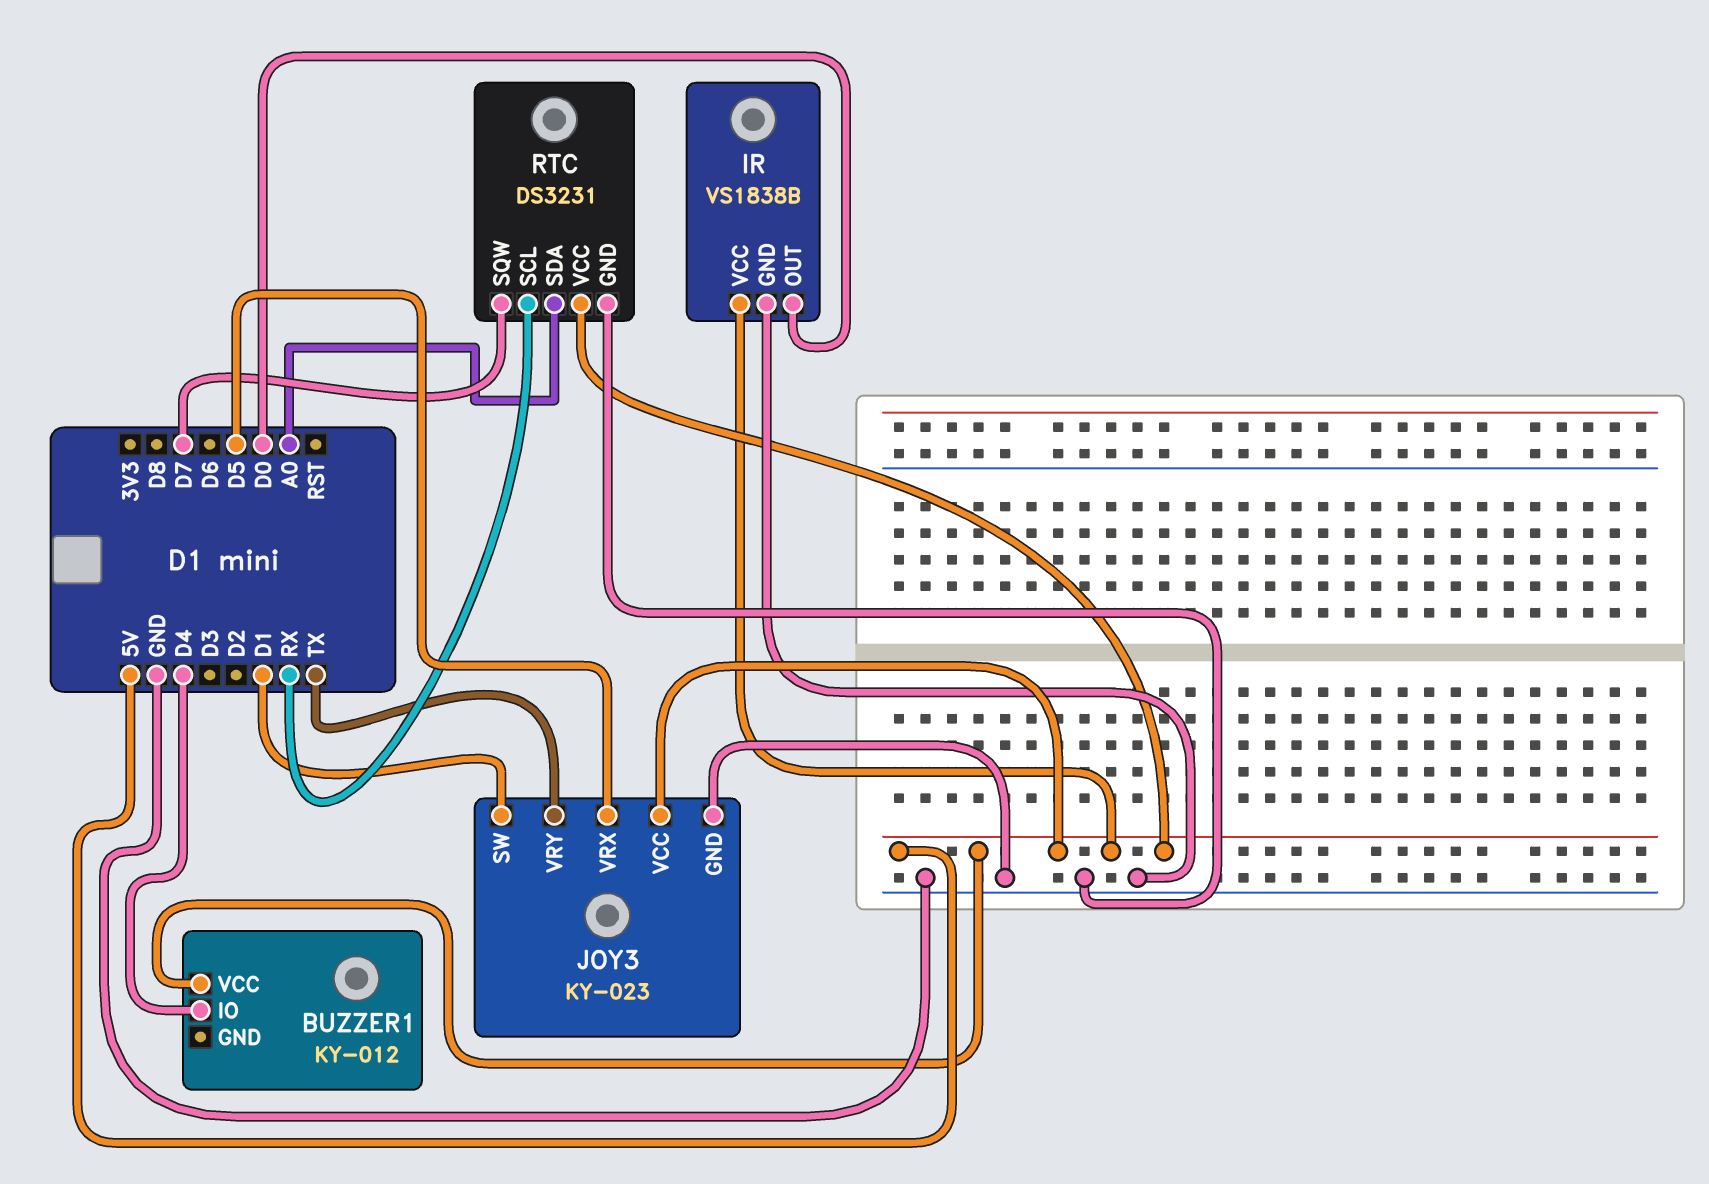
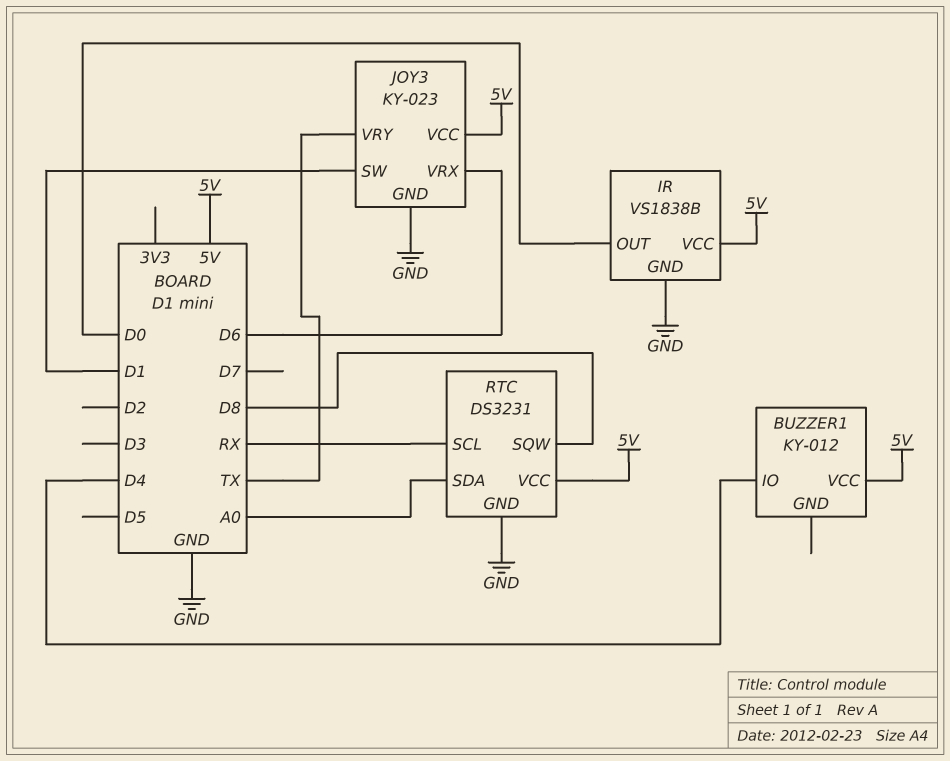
JOY3 pin VRX: D5 -> D6
RTC pin SQW: D7 -> D8

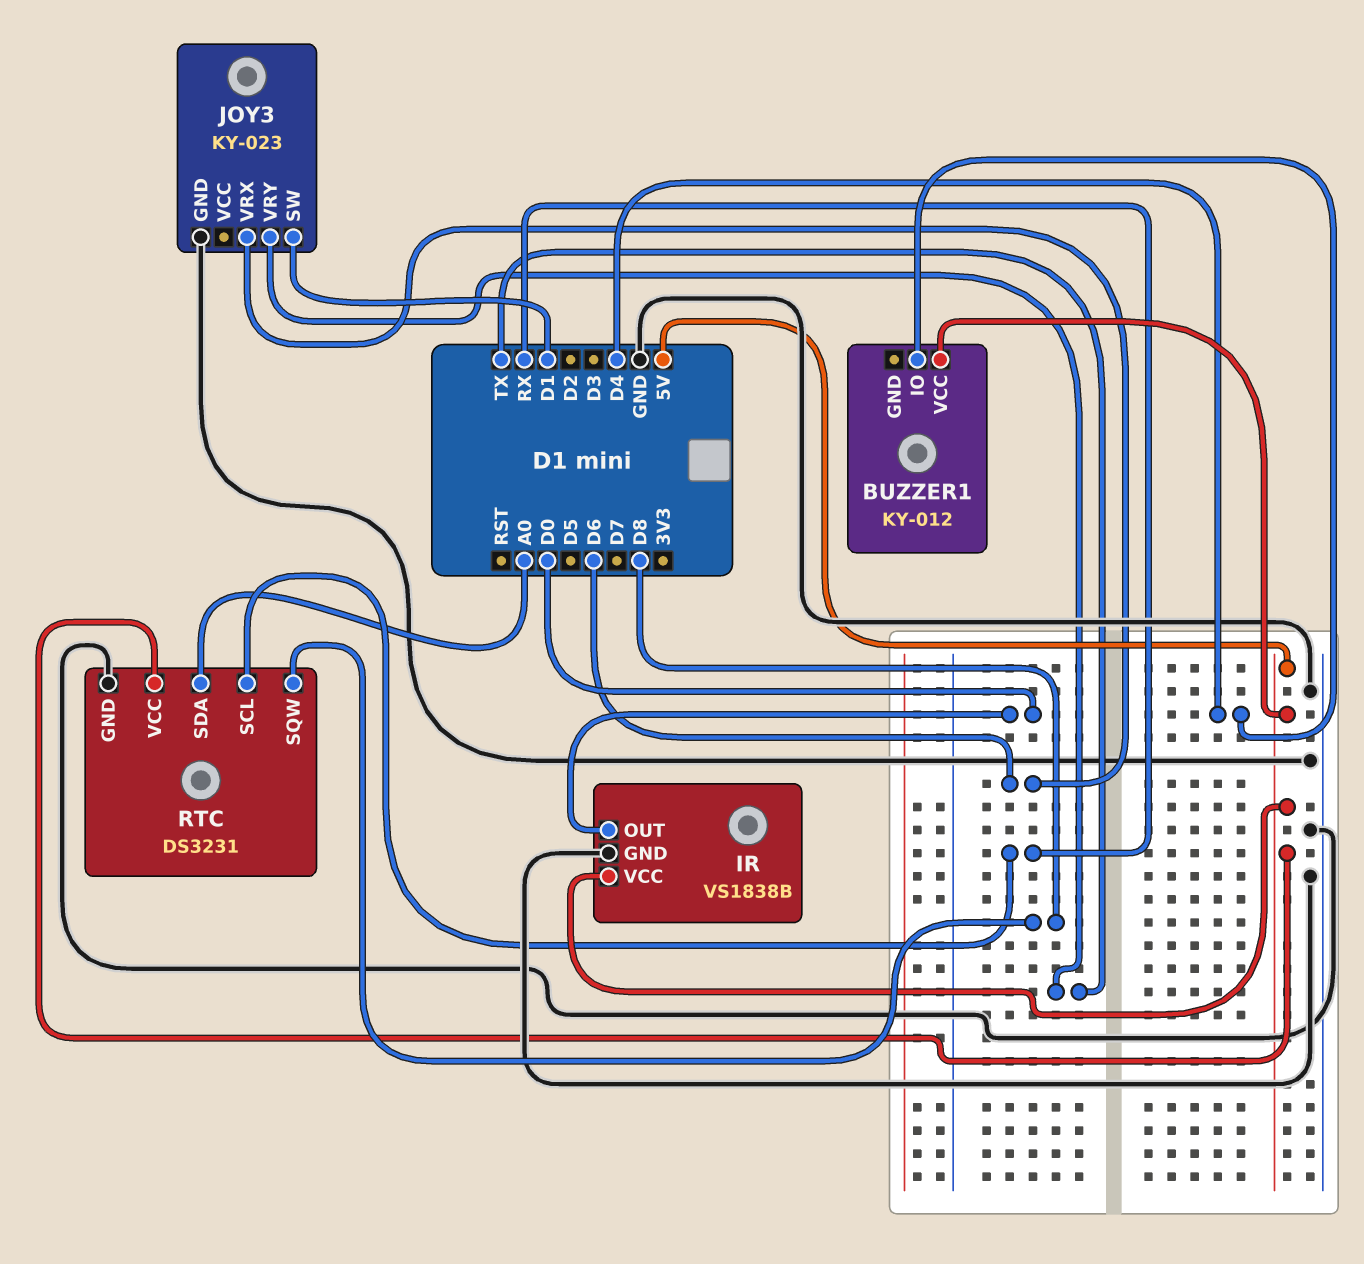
JOY3 pin VCC: 5V -> none

